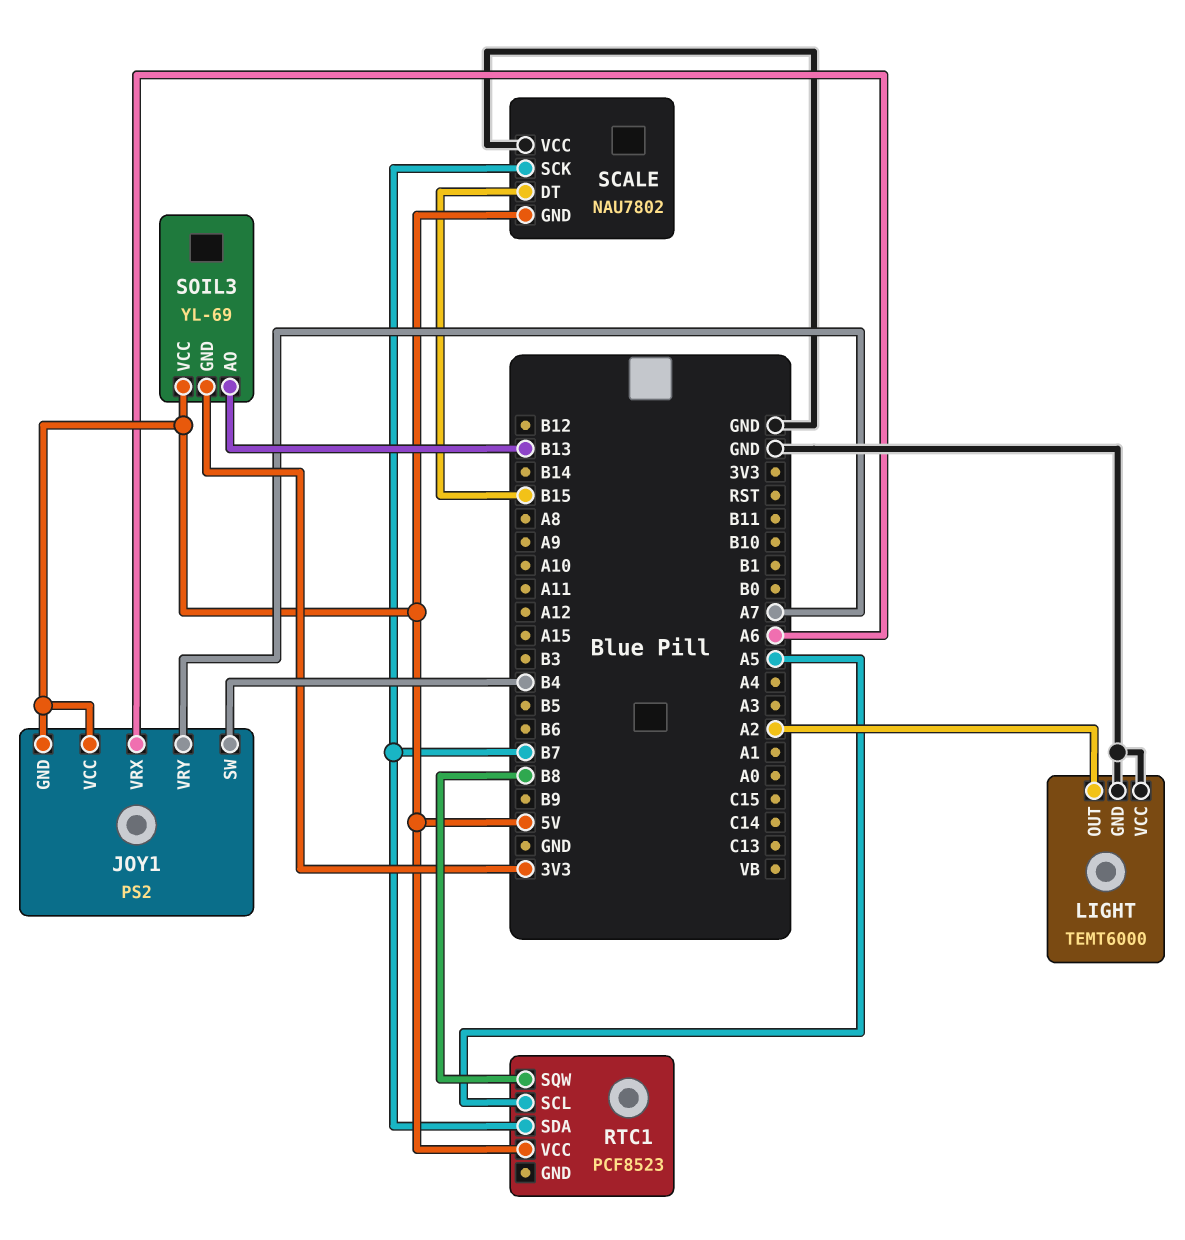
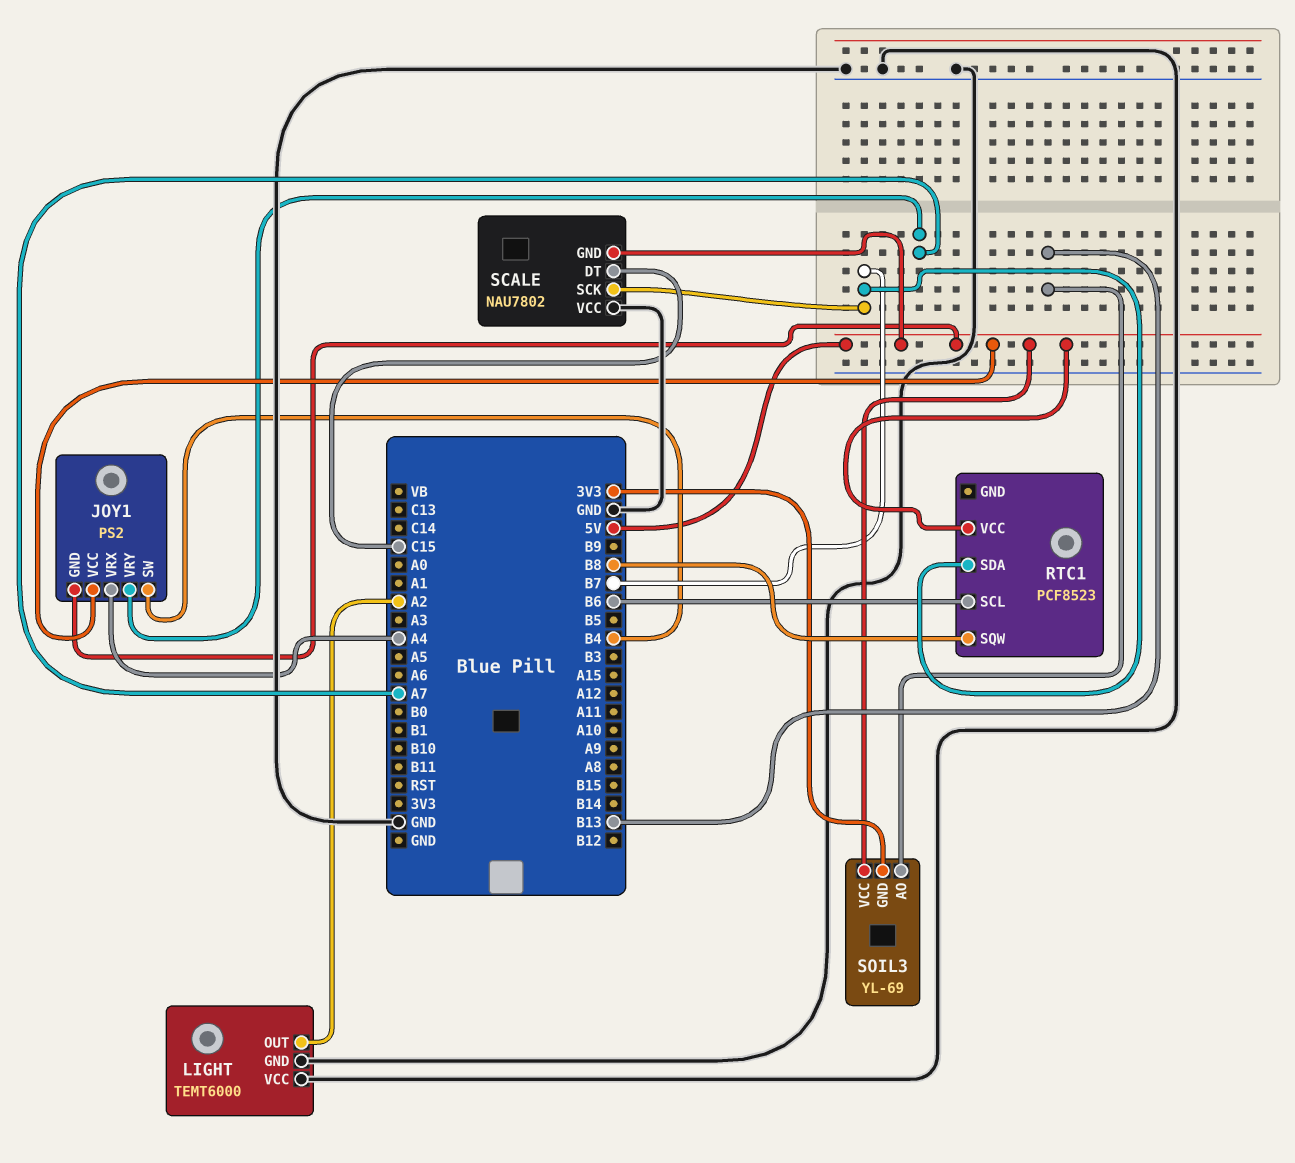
JOY1 pin VRX: A6 -> A4
RTC1 pin SCL: A5 -> B6
SCALE pin DT: B15 -> C15

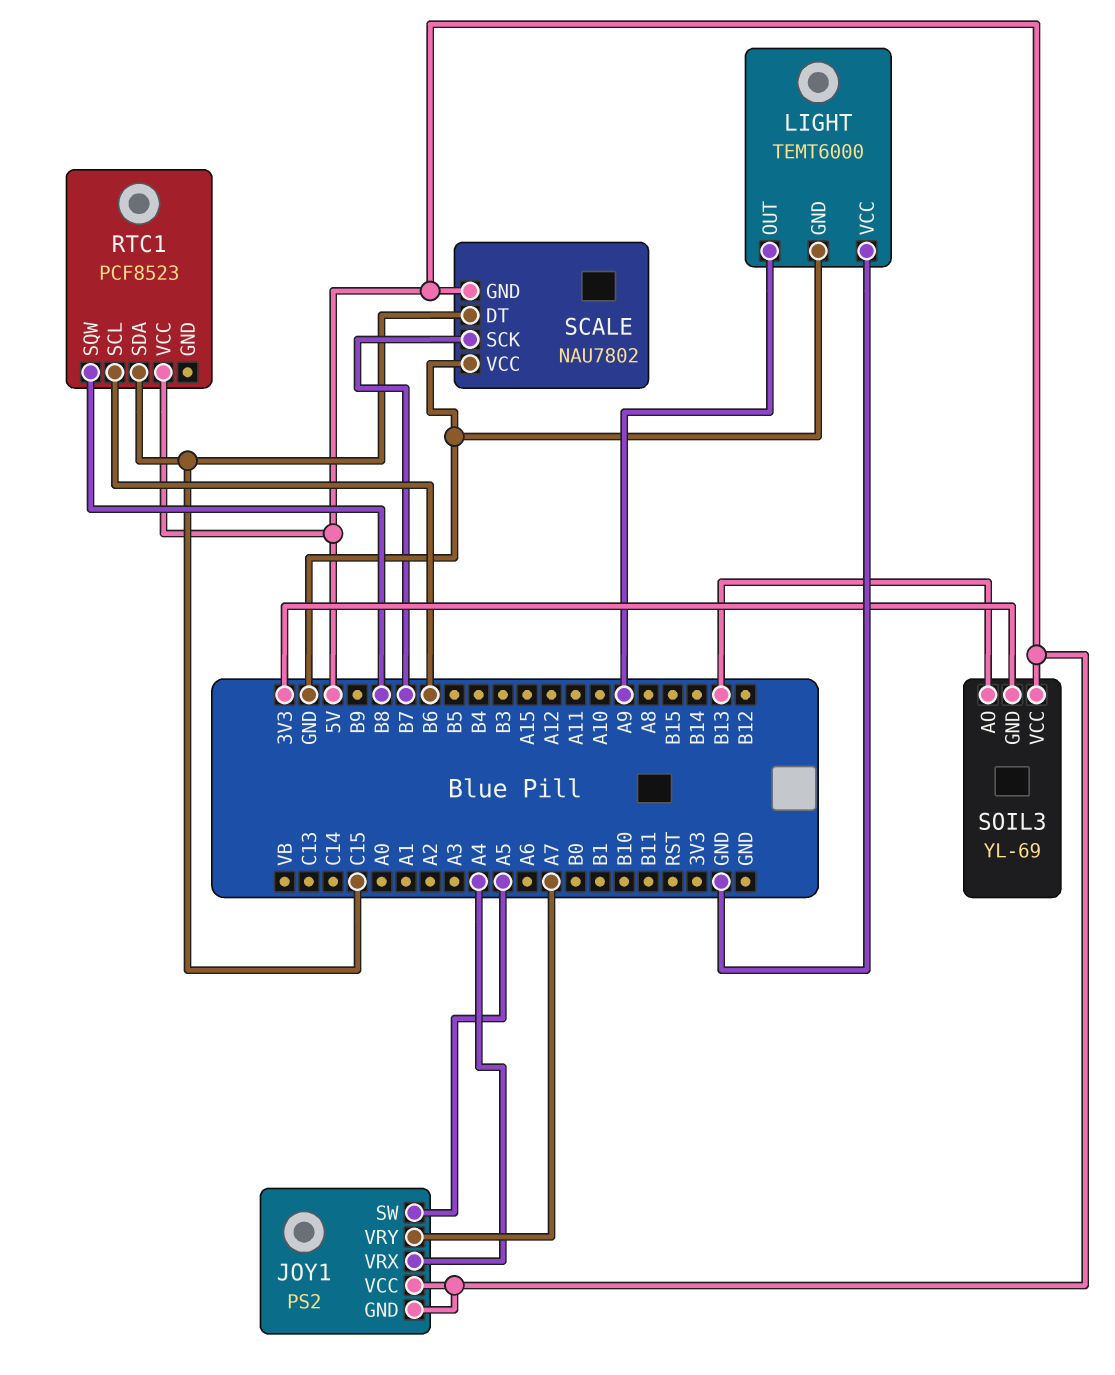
JOY1 pin SW: B4 -> A5
LIGHT pin OUT: A2 -> A9
RTC1 pin SDA: B7 -> C15

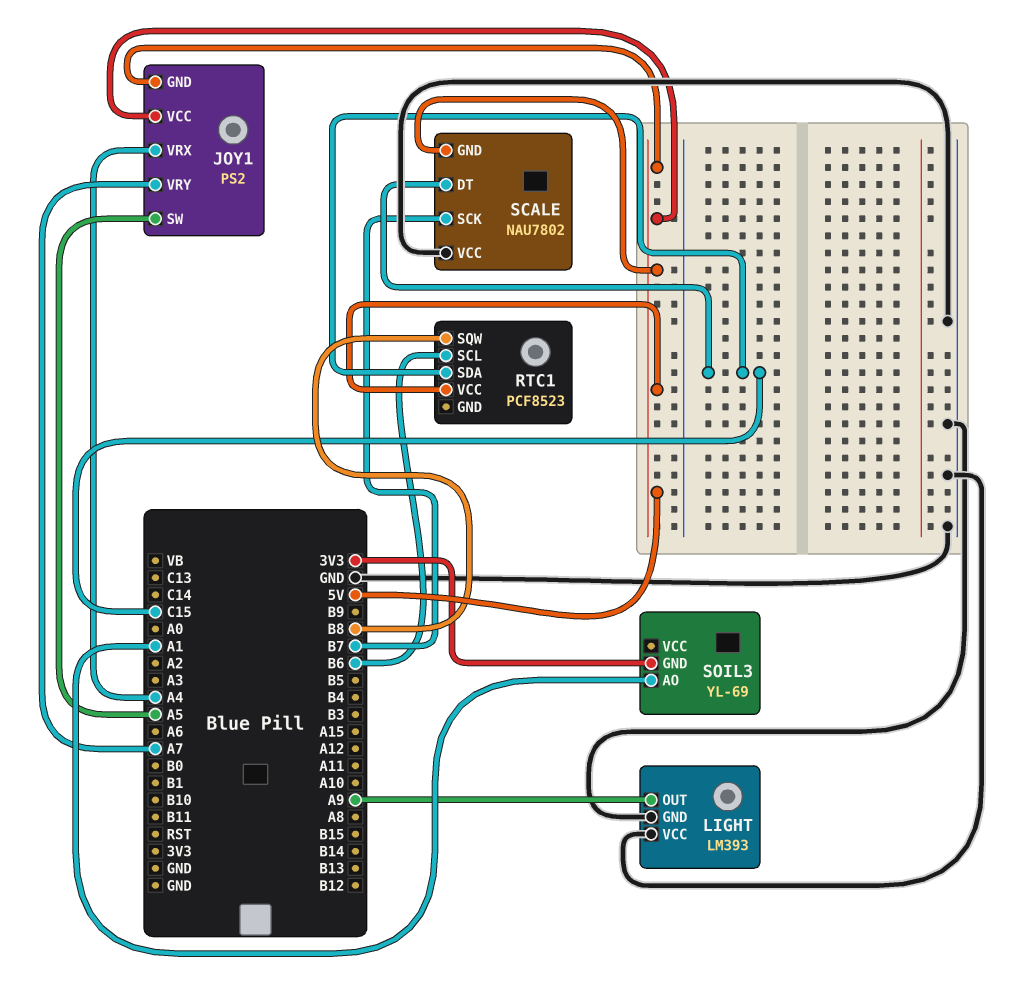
LIGHT: TEMT6000 -> LM393
SOIL3 pin AO: B13 -> A1
SOIL3 pin VCC: 5V -> none

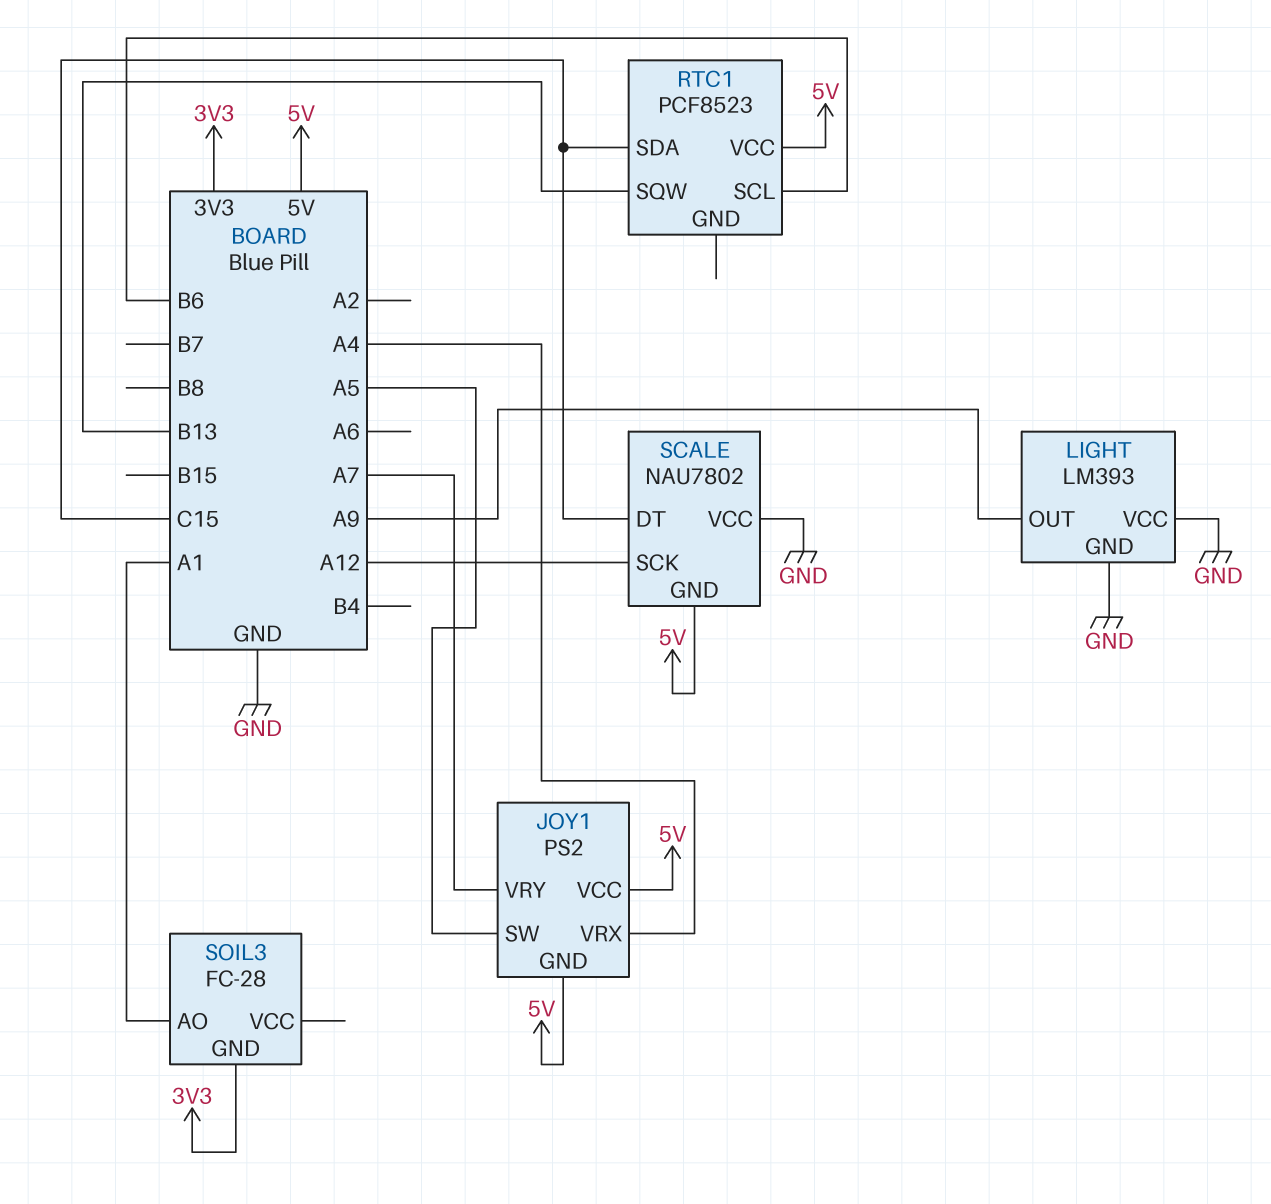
RTC1 pin SQW: B8 -> B13
SCALE pin SCK: B7 -> A12
SOIL3: YL-69 -> FC-28

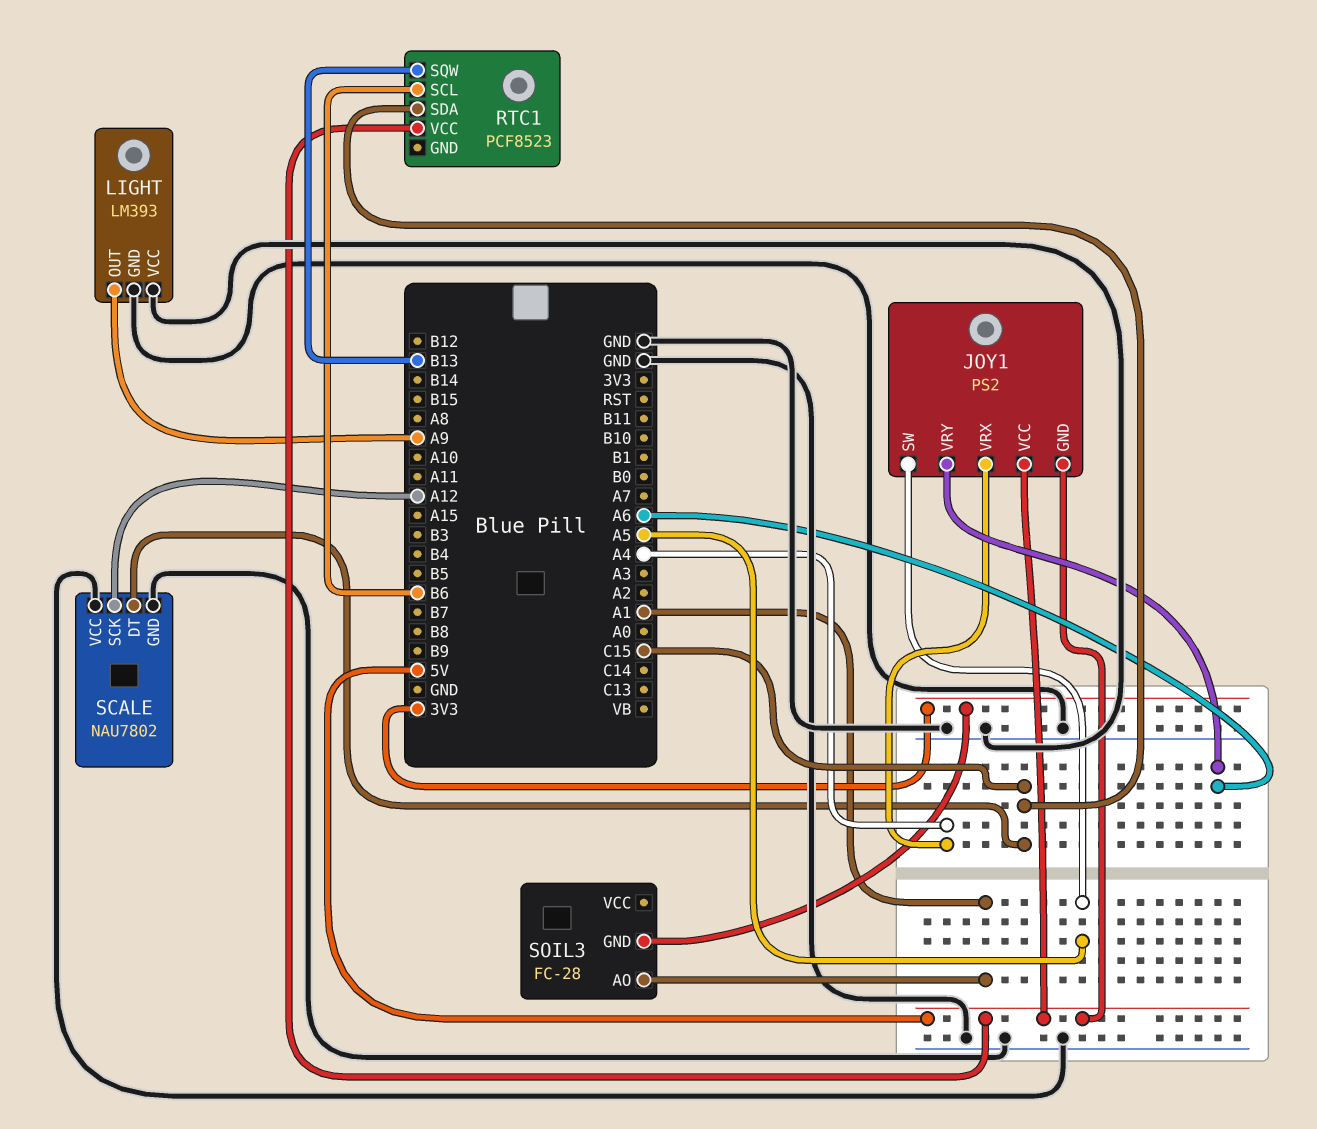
JOY1 pin VRY: A7 -> A6
SCALE pin GND: 5V -> GND

